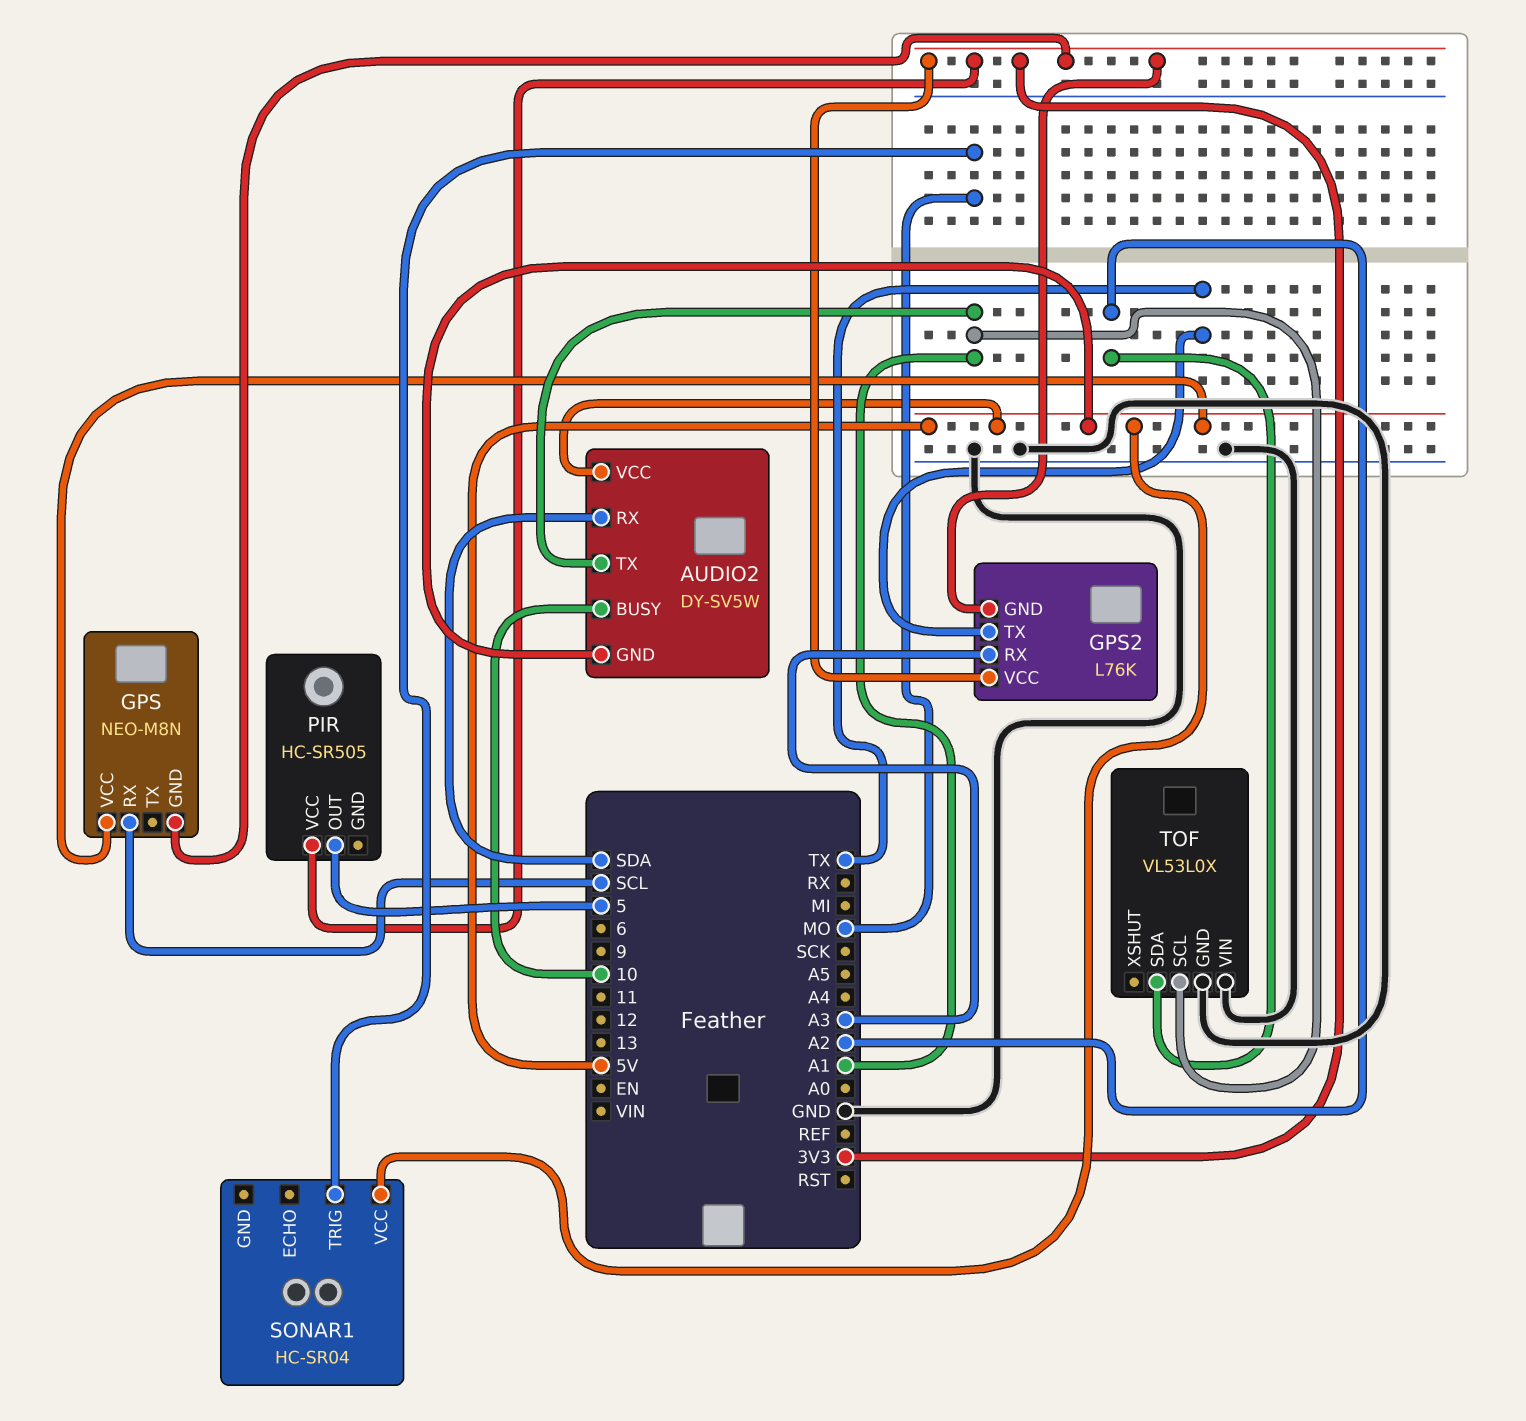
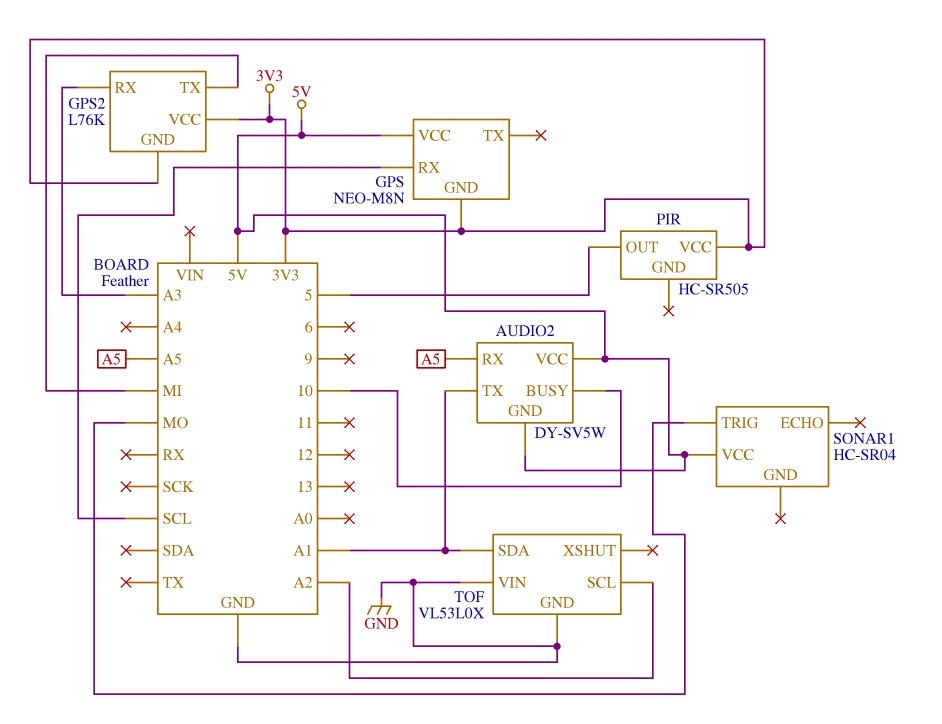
AUDIO2 pin RX: SDA -> A5
GPS2 pin TX: TX -> MI
TOF pin SCL: A1 -> A2
TOF pin SDA: A2 -> A1

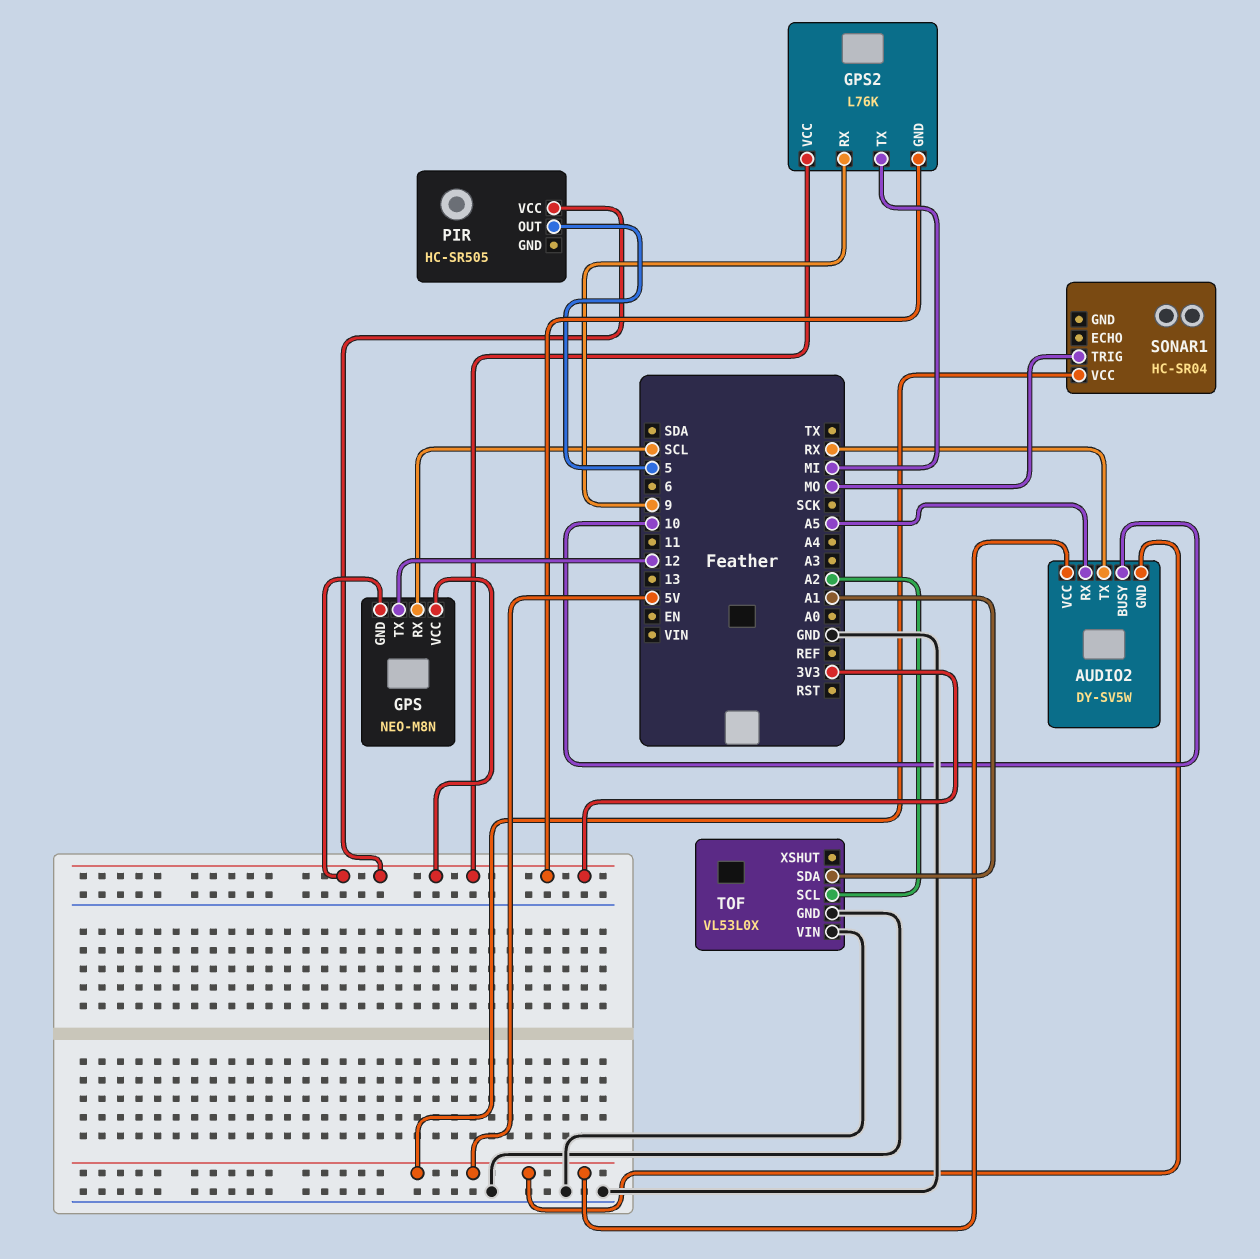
AUDIO2 pin TX: A1 -> RX
GPS pin TX: none -> 12
GPS pin VCC: 5V -> 3V3
GPS2 pin RX: A3 -> 9

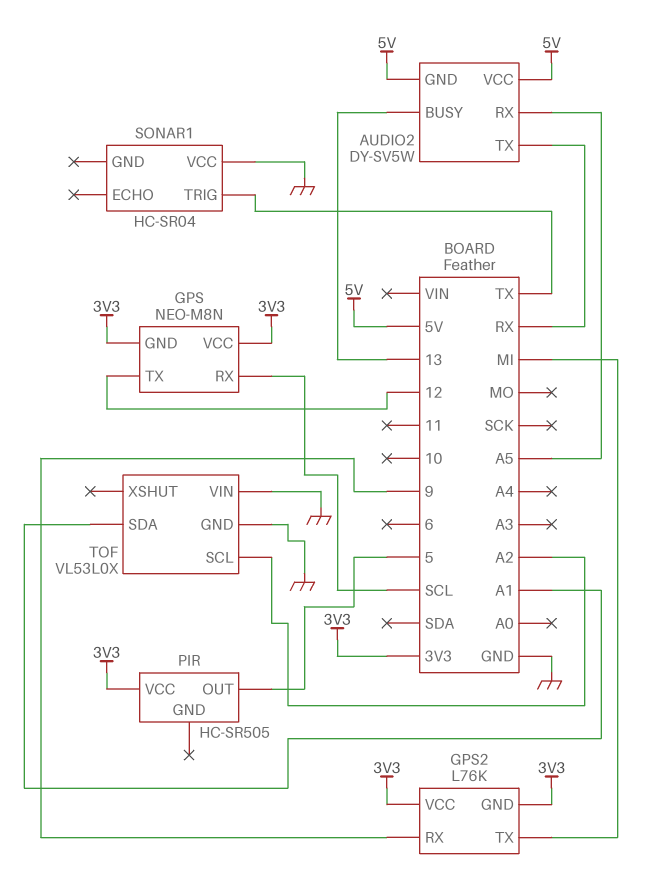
AUDIO2 pin BUSY: 10 -> 13
SONAR1 pin TRIG: MO -> TX
SONAR1 pin VCC: 5V -> GND

